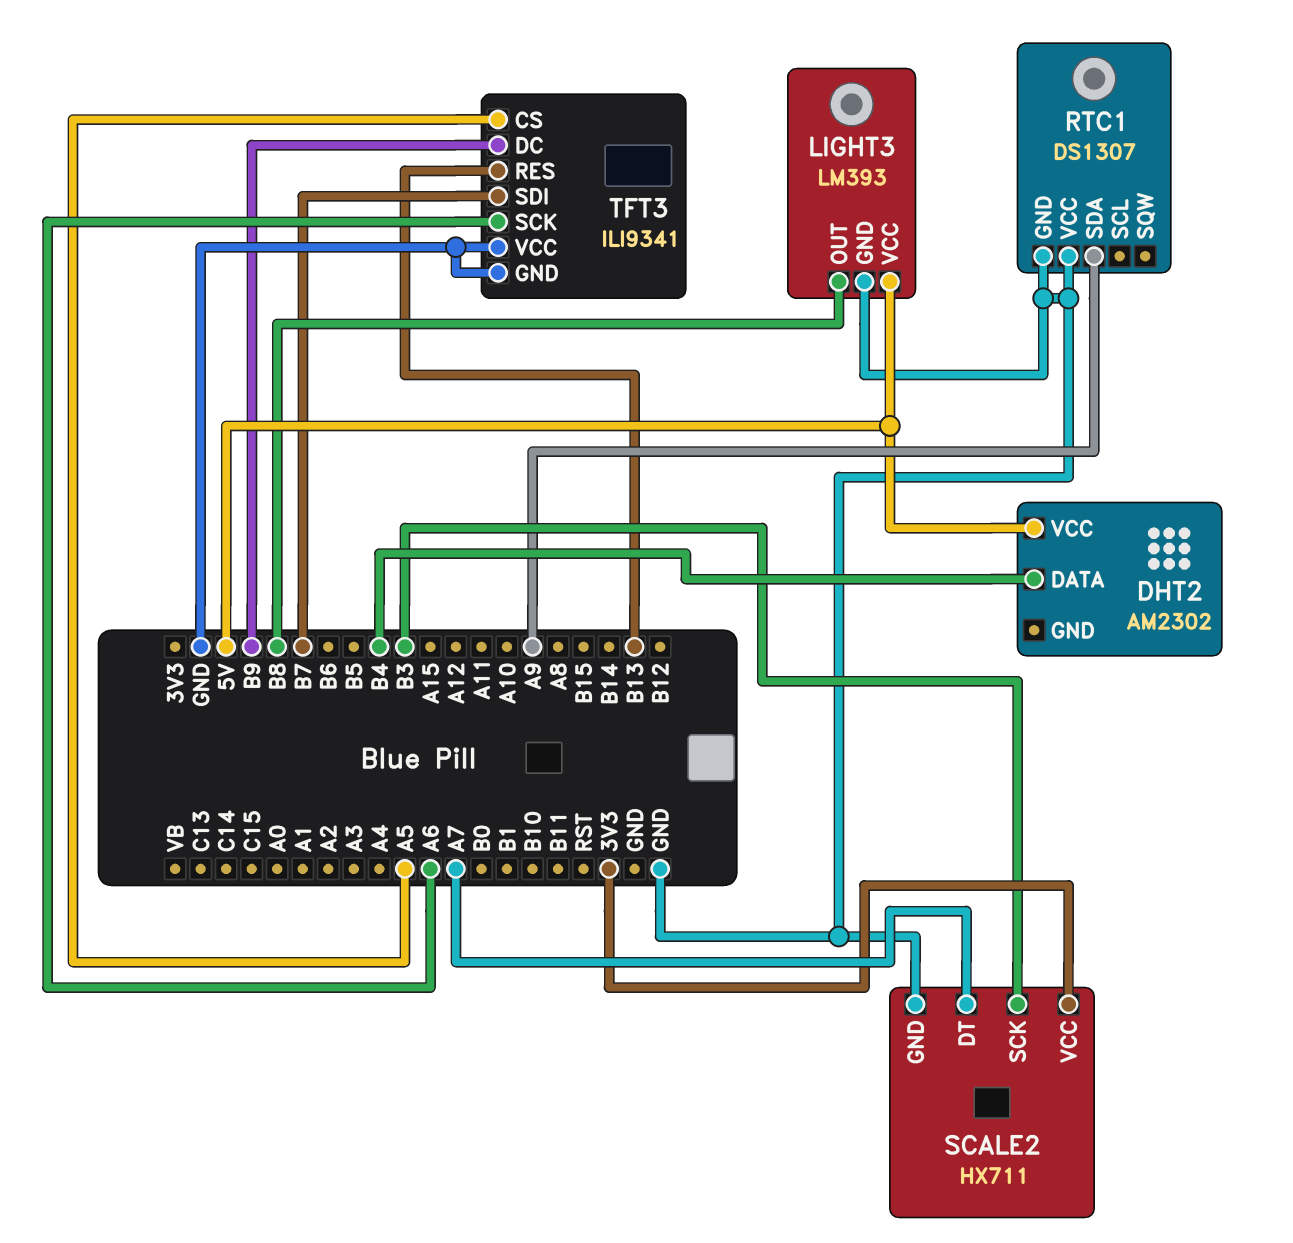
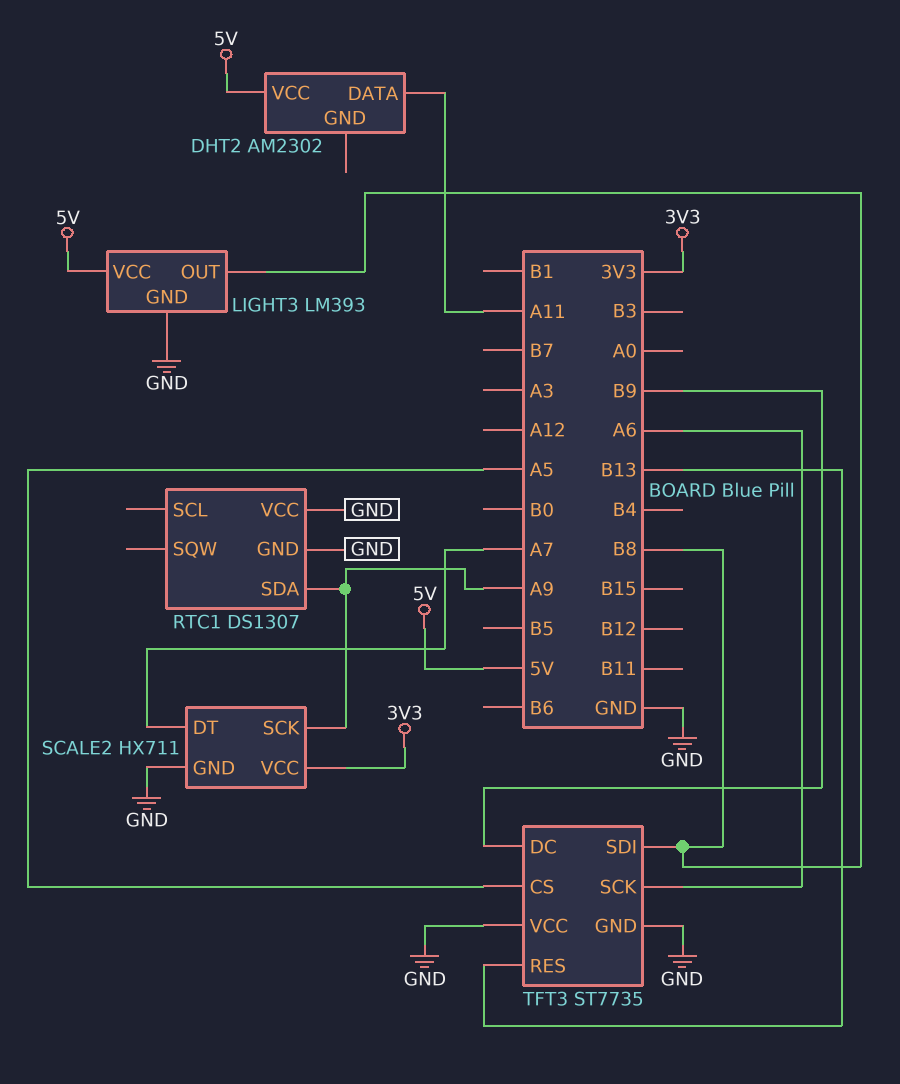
DHT2 pin DATA: B4 -> A11
SCALE2 pin SCK: B3 -> A9
TFT3: ILI9341 -> ST7735
TFT3 pin SDI: B7 -> B8

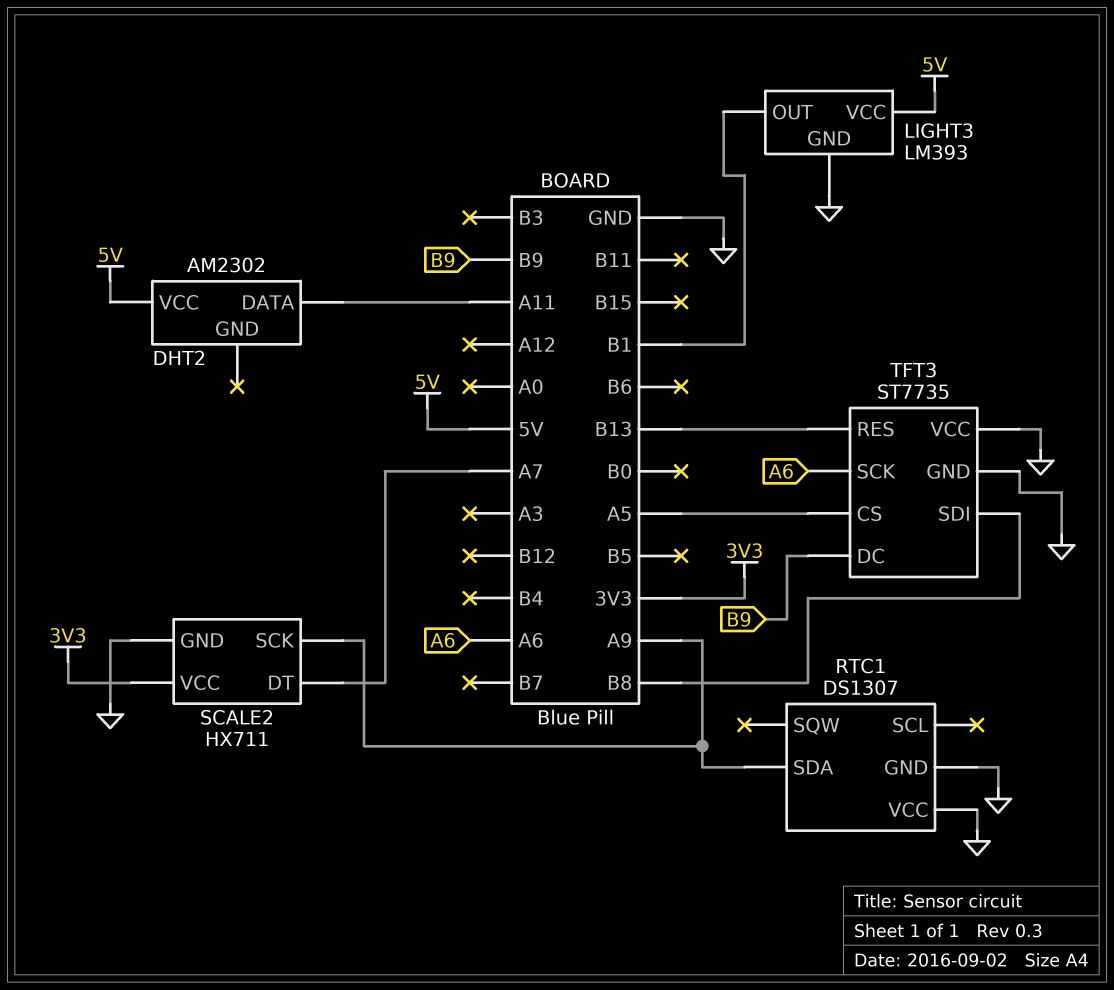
LIGHT3 pin OUT: B8 -> B1

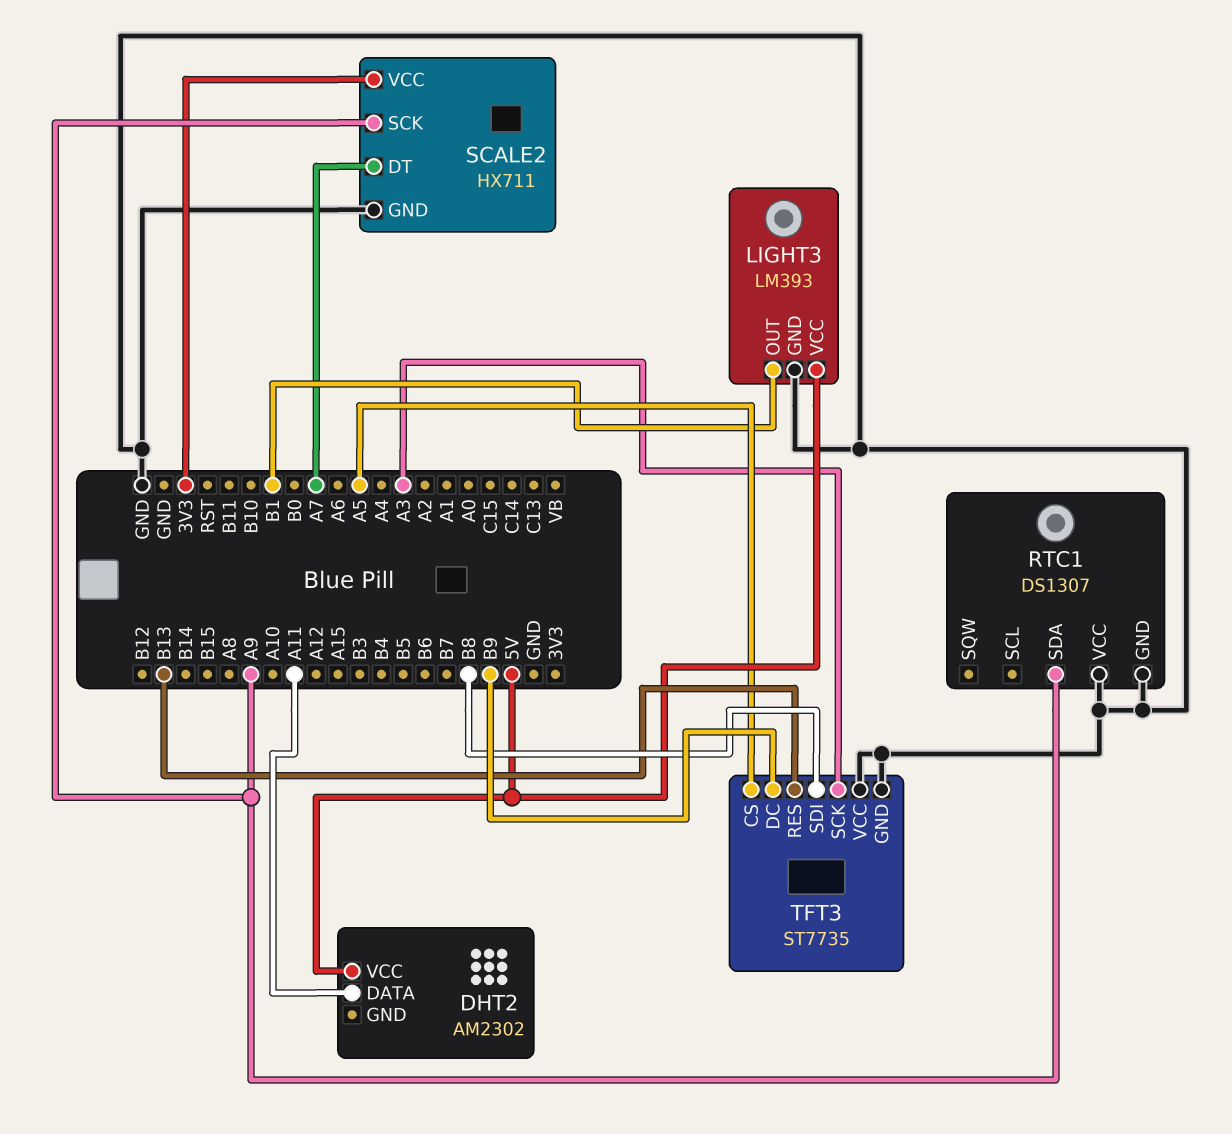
TFT3 pin SCK: A6 -> A3

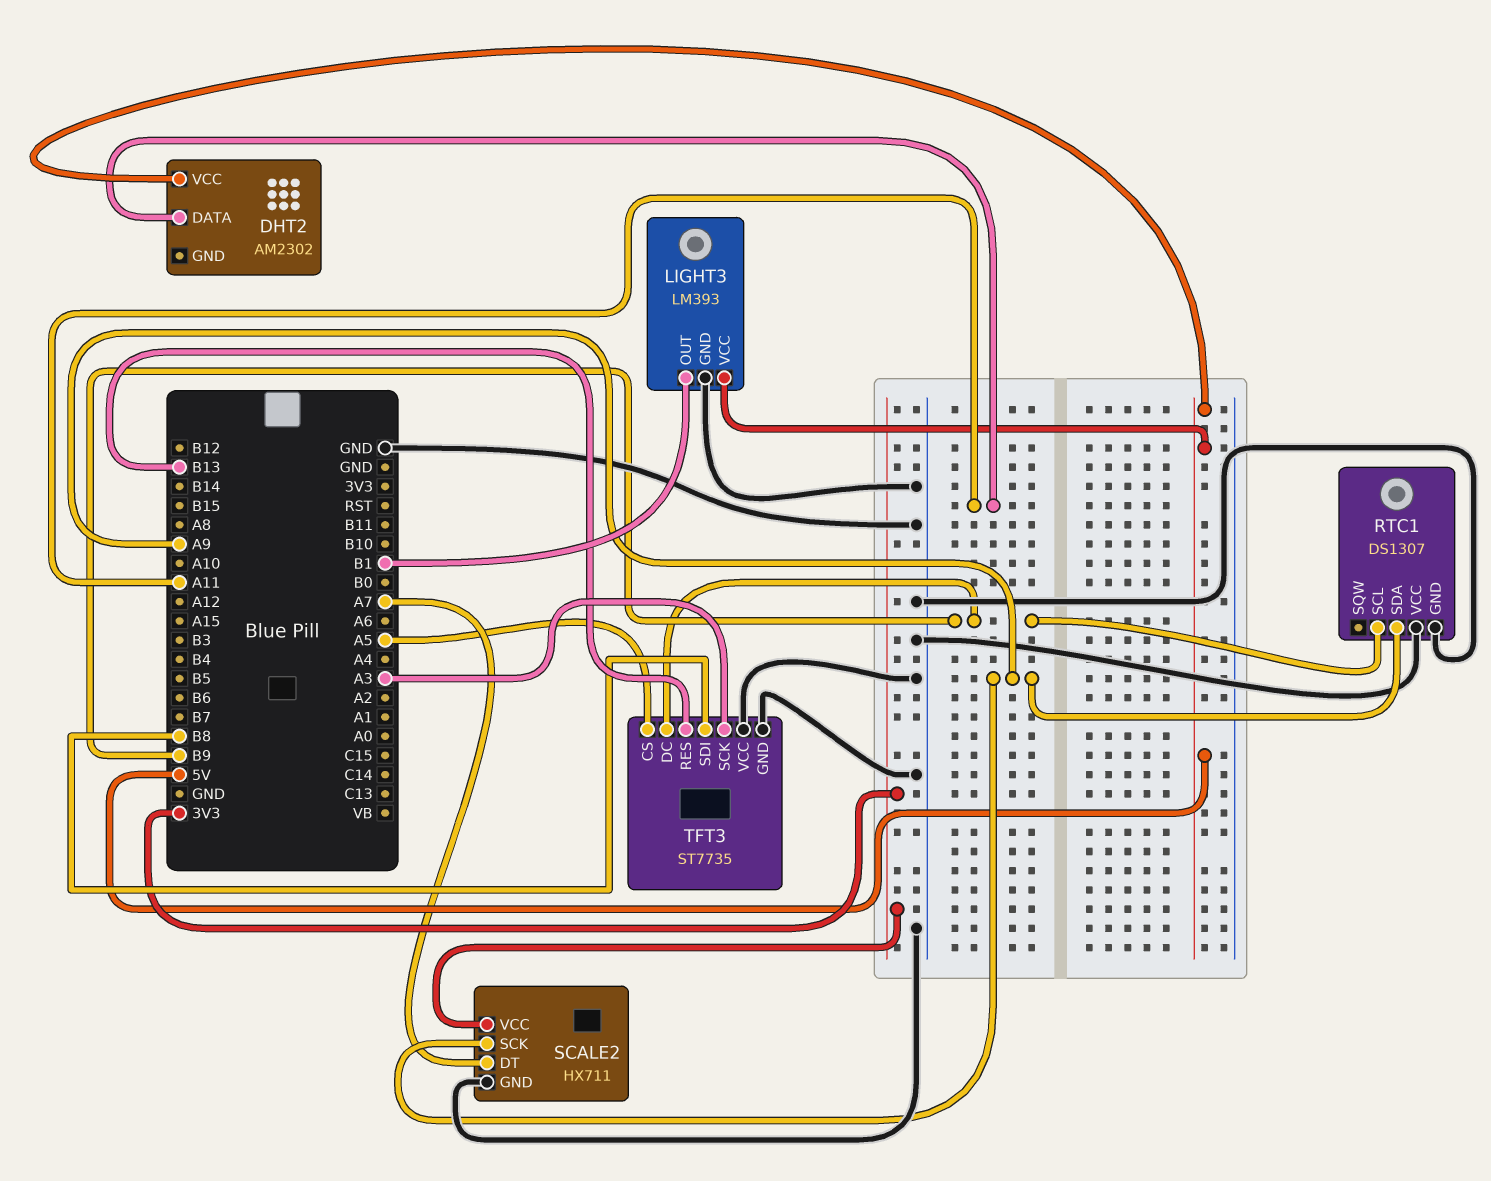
RTC1 pin SCL: none -> B9

